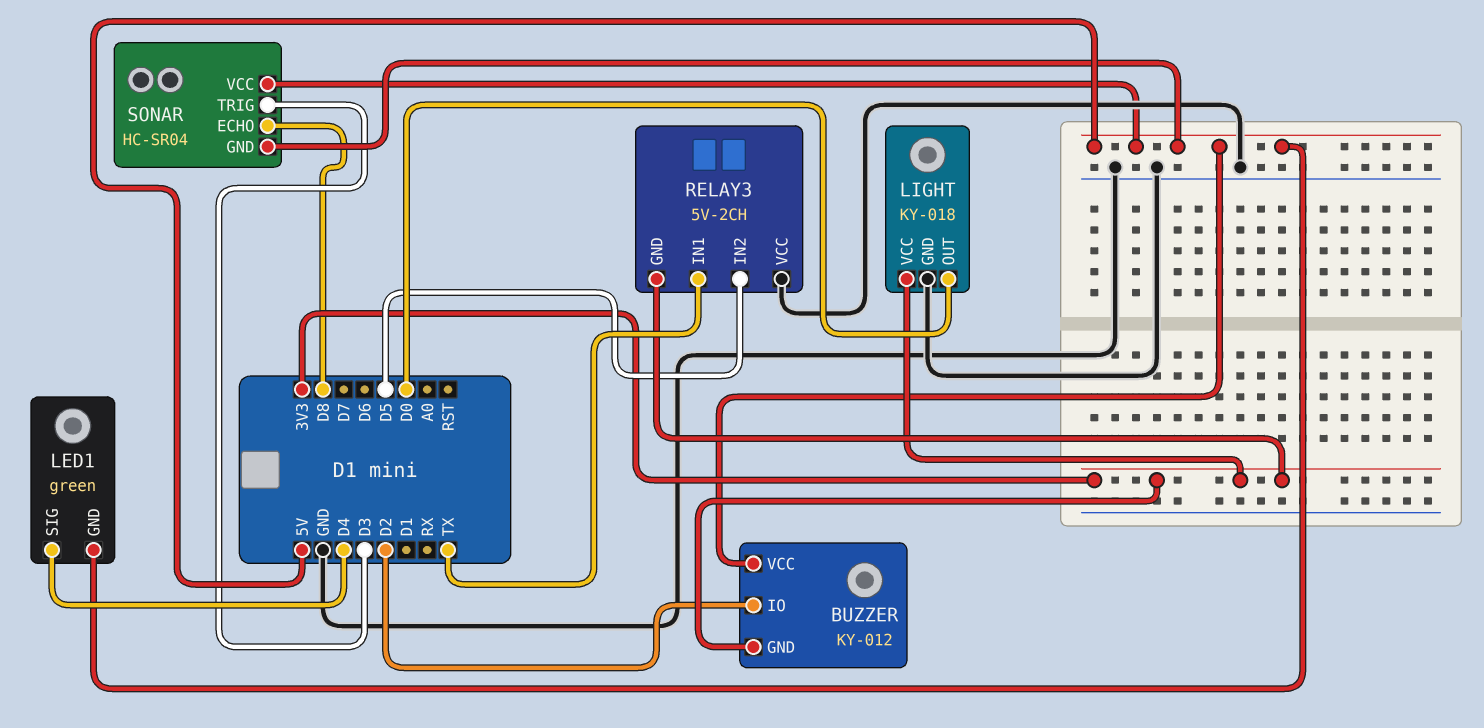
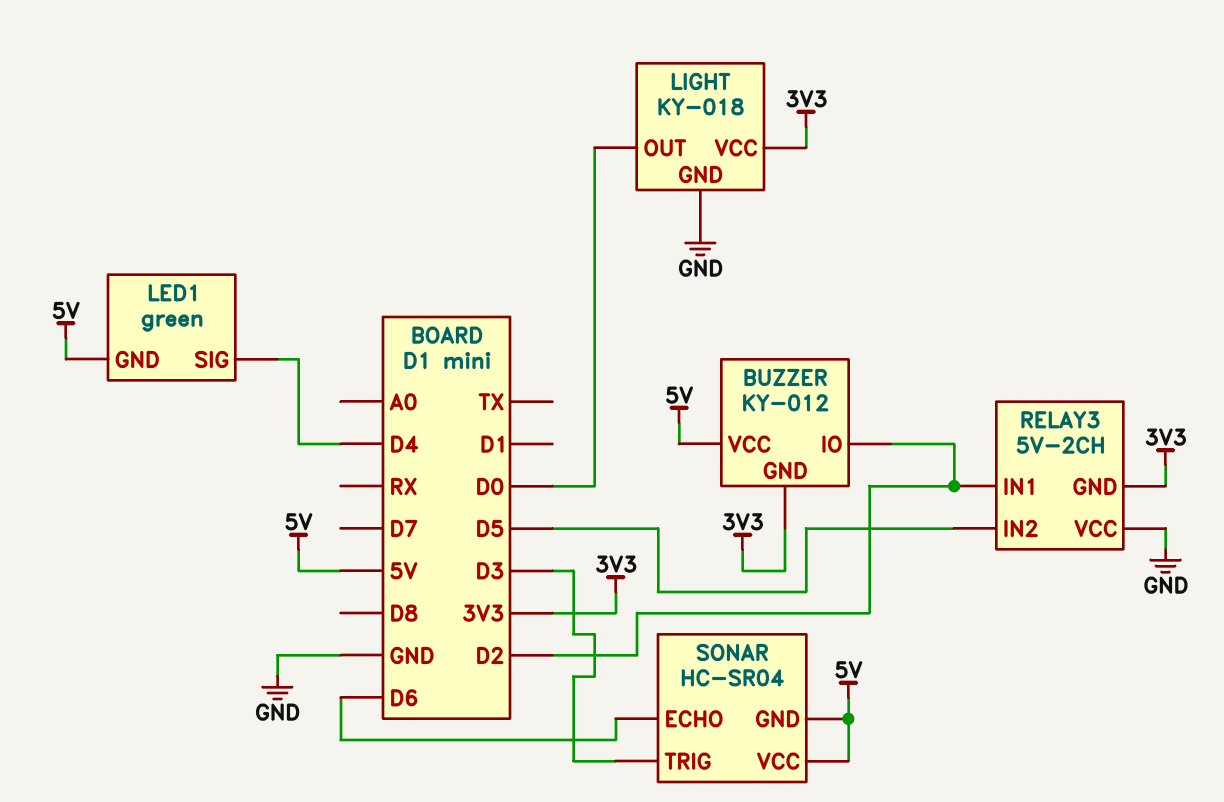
RELAY3 pin IN1: TX -> D2
SONAR pin ECHO: D8 -> D6

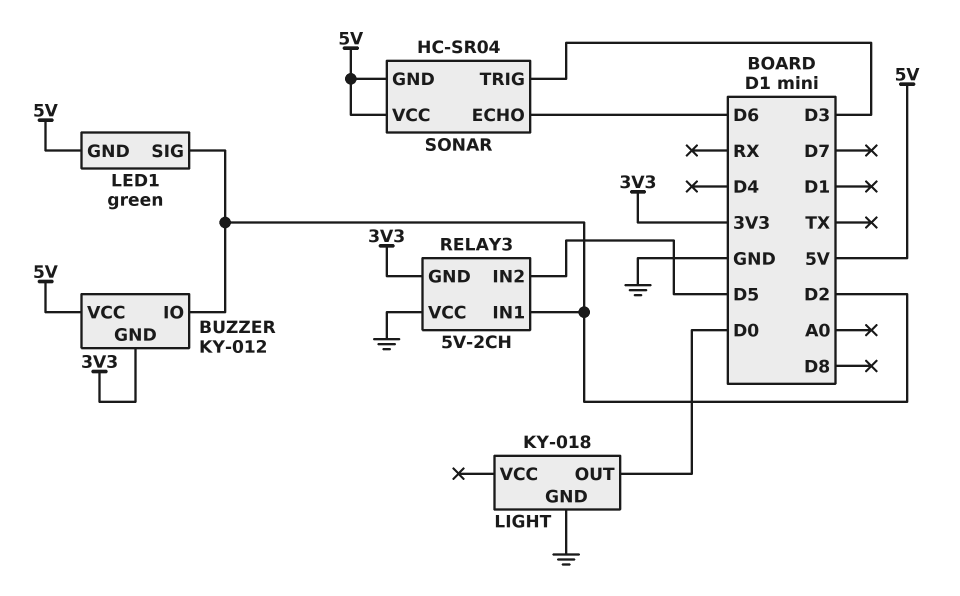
LED1 pin SIG: D4 -> D2
LIGHT pin VCC: 3V3 -> none

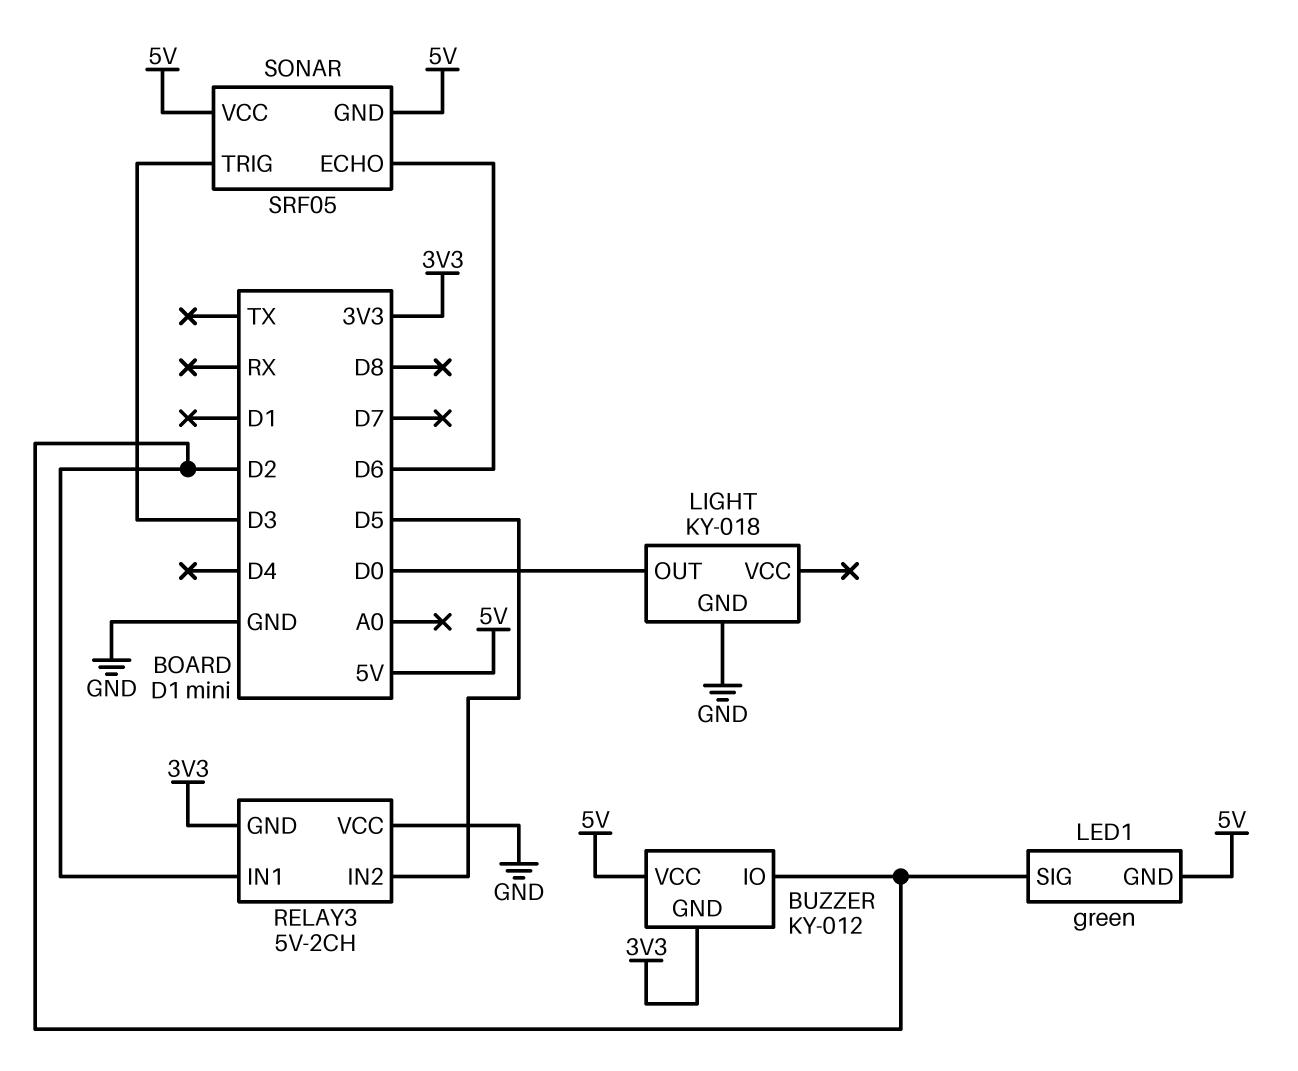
SONAR: HC-SR04 -> SRF05

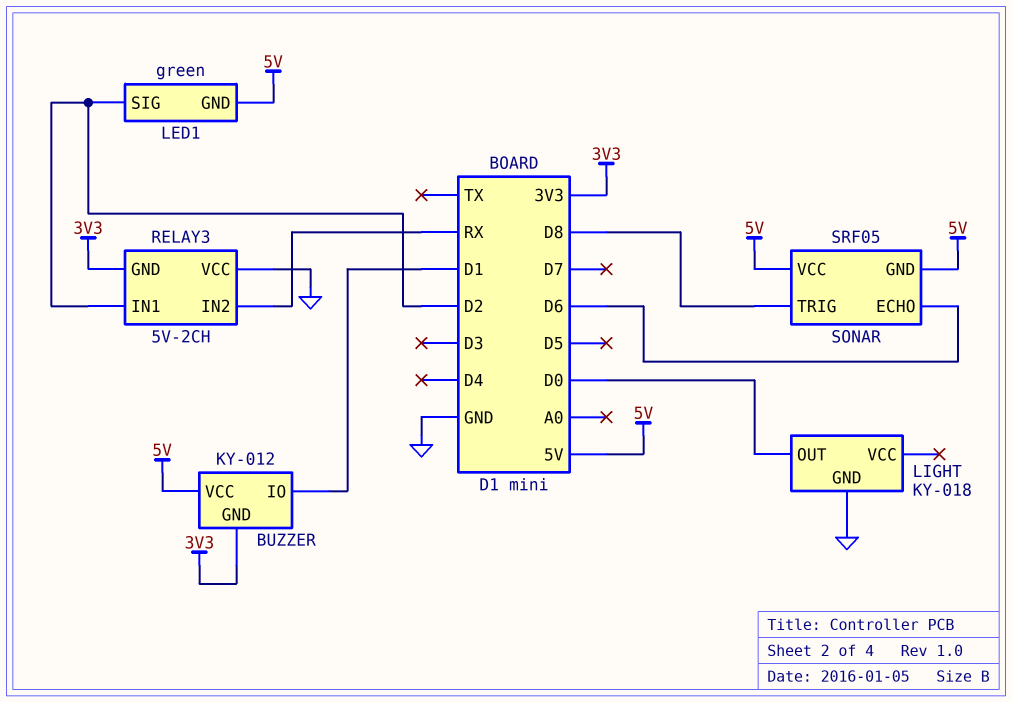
BUZZER pin IO: D2 -> D1
RELAY3 pin IN2: D5 -> RX
SONAR pin TRIG: D3 -> D8

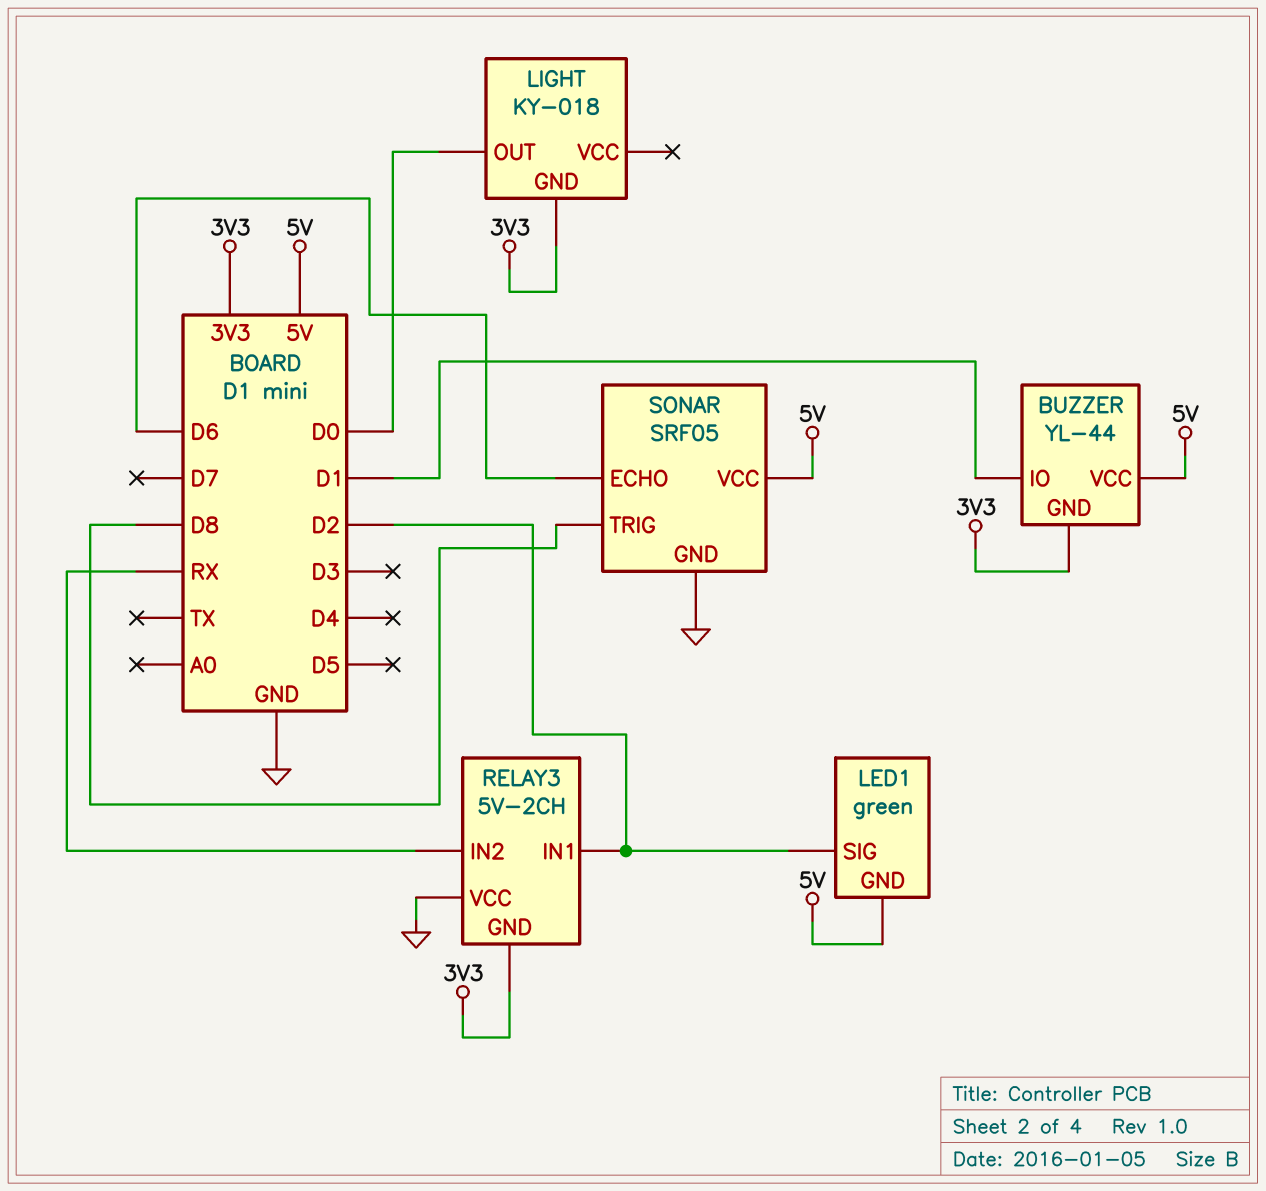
BUZZER: KY-012 -> YL-44
LIGHT pin GND: GND -> 3V3
SONAR pin GND: 5V -> GND

